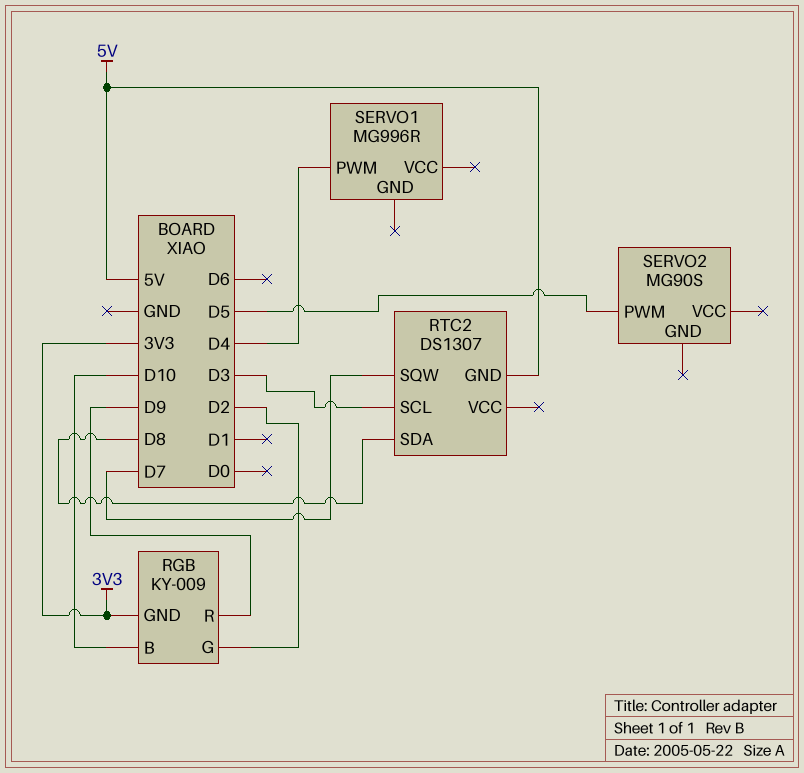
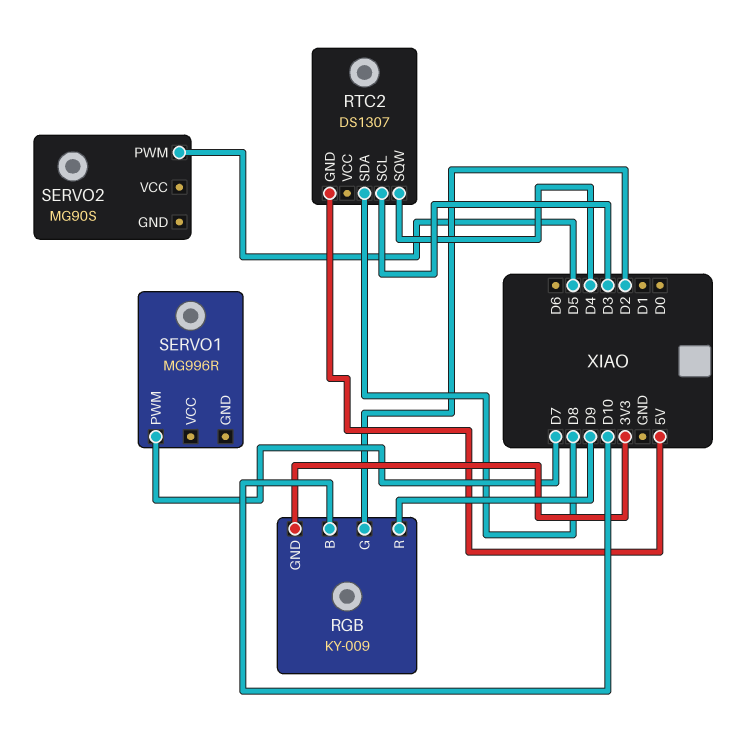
RTC2 pin SQW: D7 -> D4
SERVO1 pin PWM: D4 -> D7

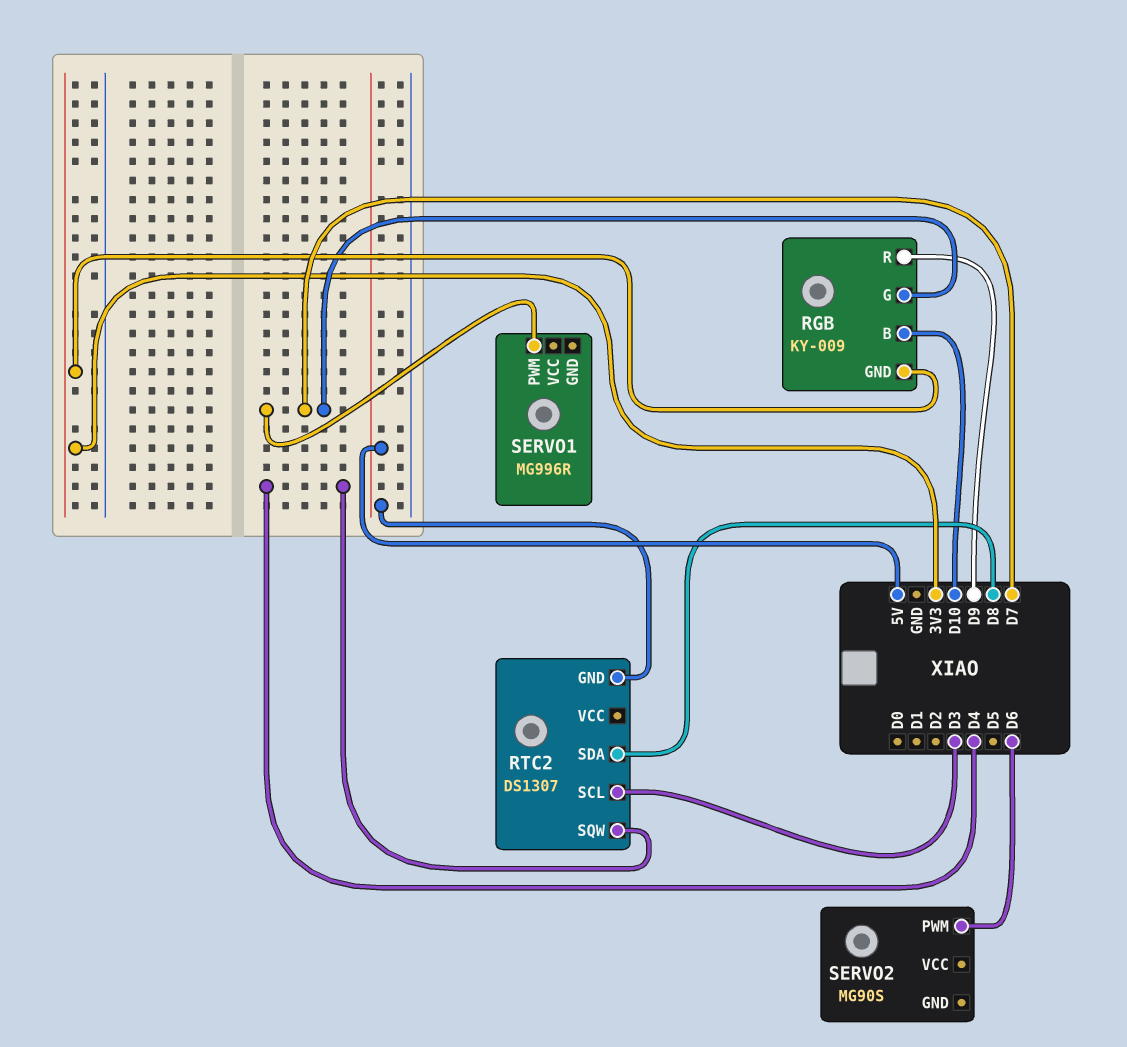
RGB pin G: D2 -> D7
SERVO2 pin PWM: D5 -> D6

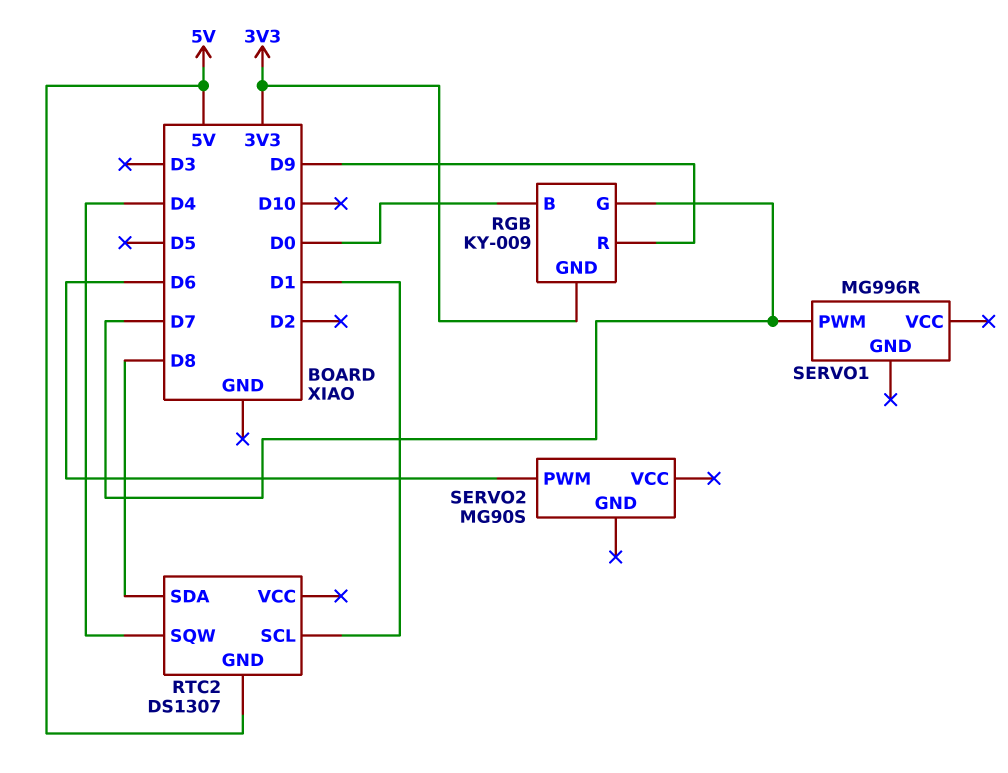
RGB pin B: D10 -> D0
RTC2 pin SCL: D3 -> D1

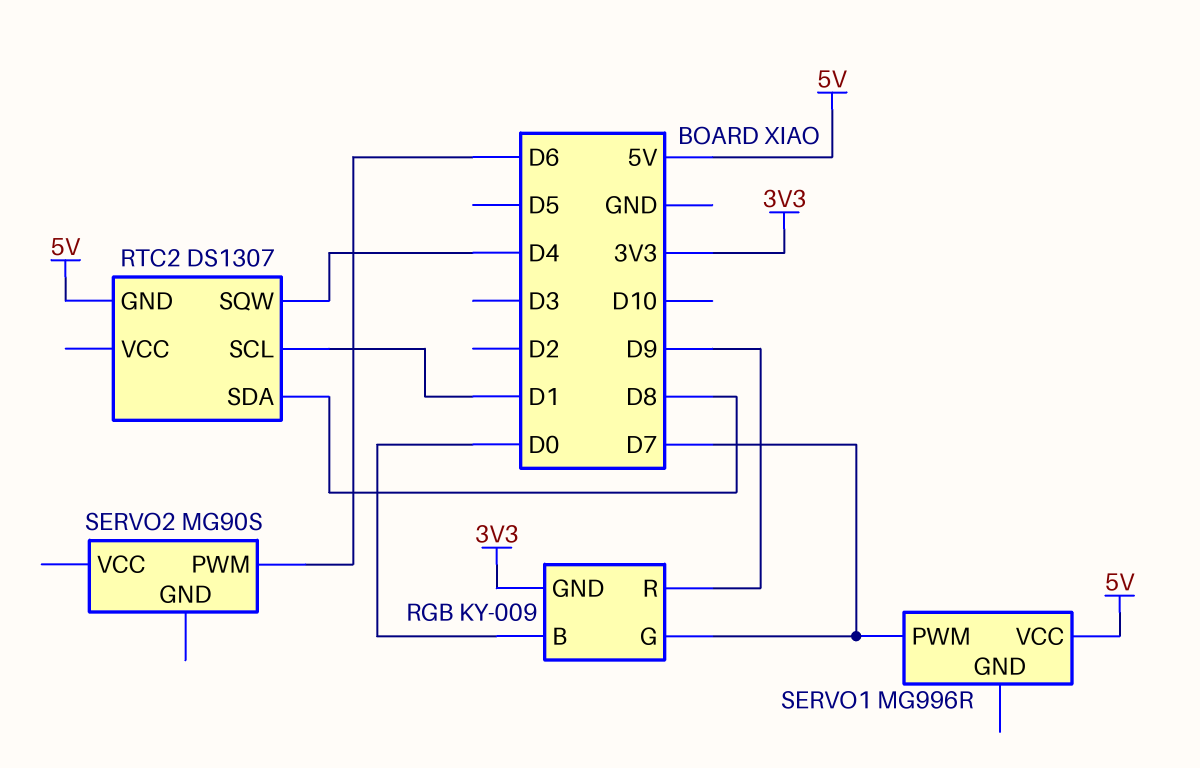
SERVO1 pin VCC: none -> 5V

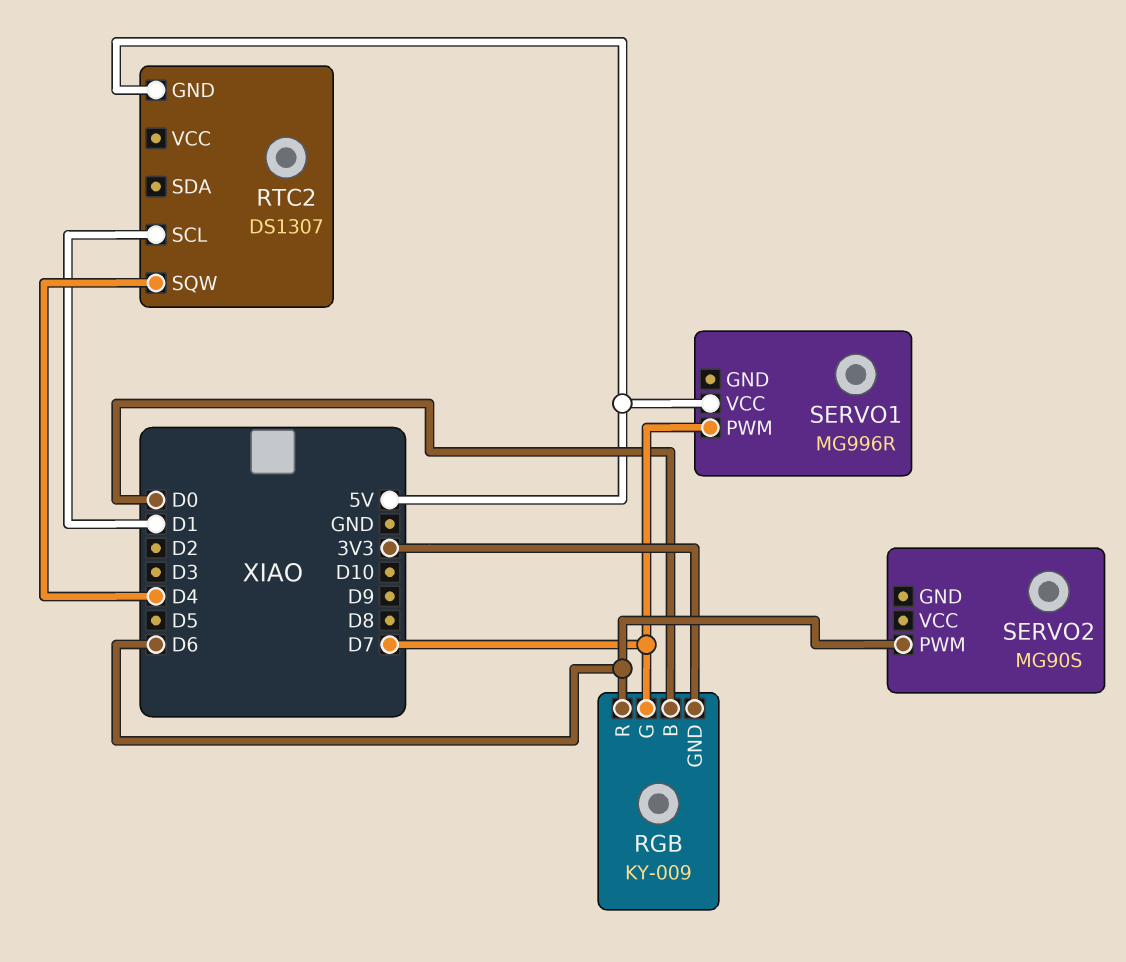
RGB pin R: D9 -> D6
RTC2 pin SDA: D8 -> none

